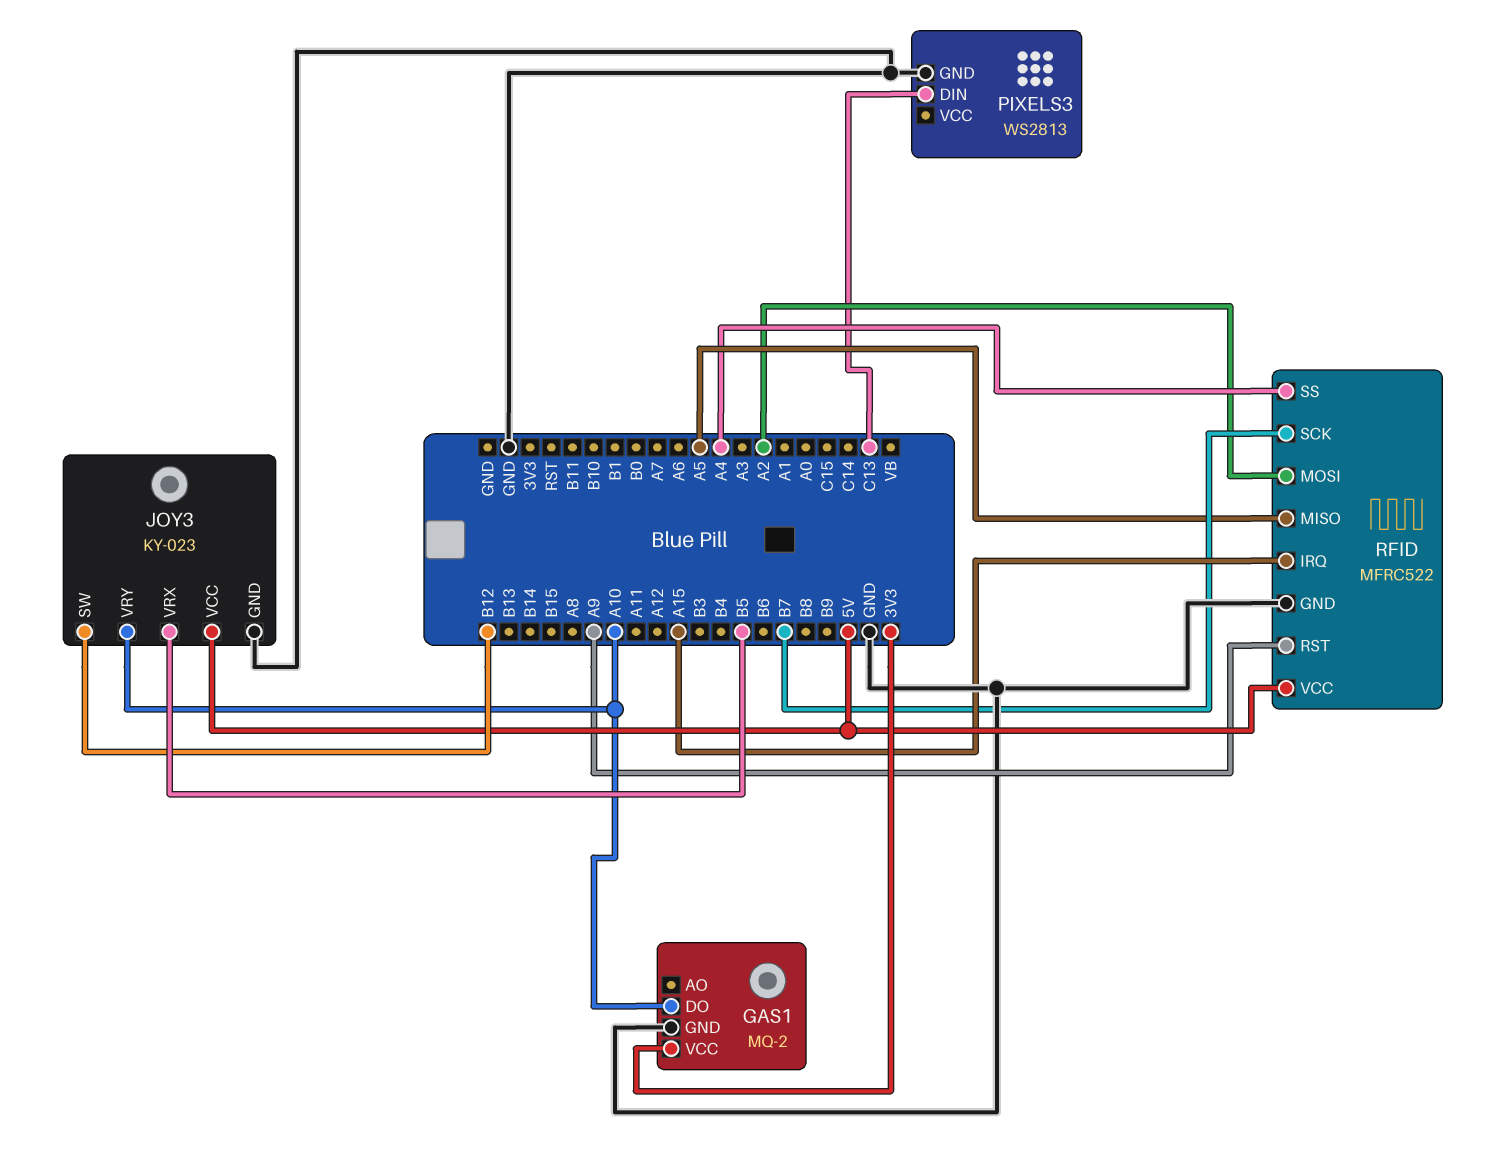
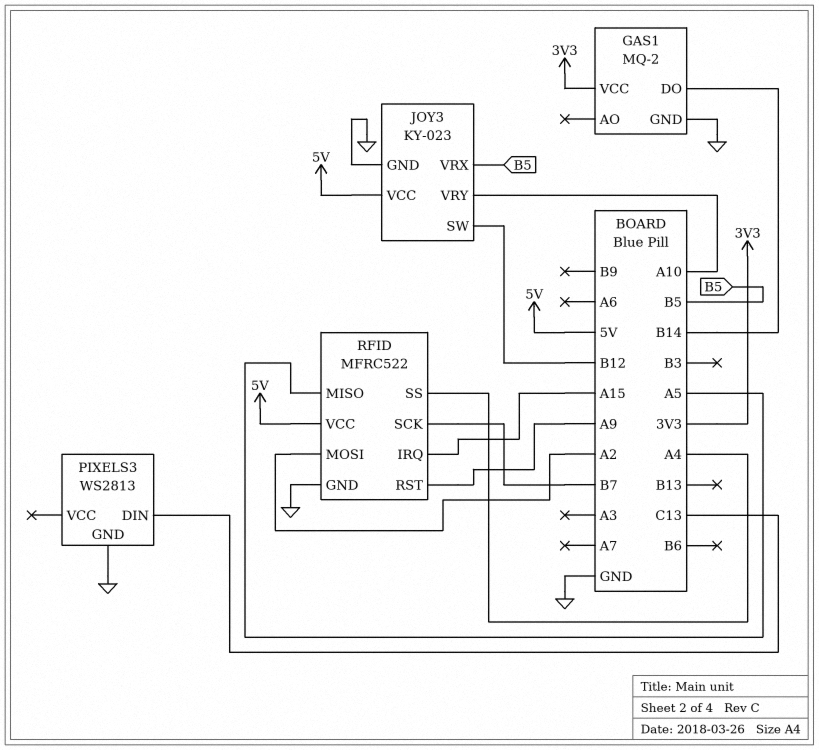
GAS1 pin DO: A10 -> B14

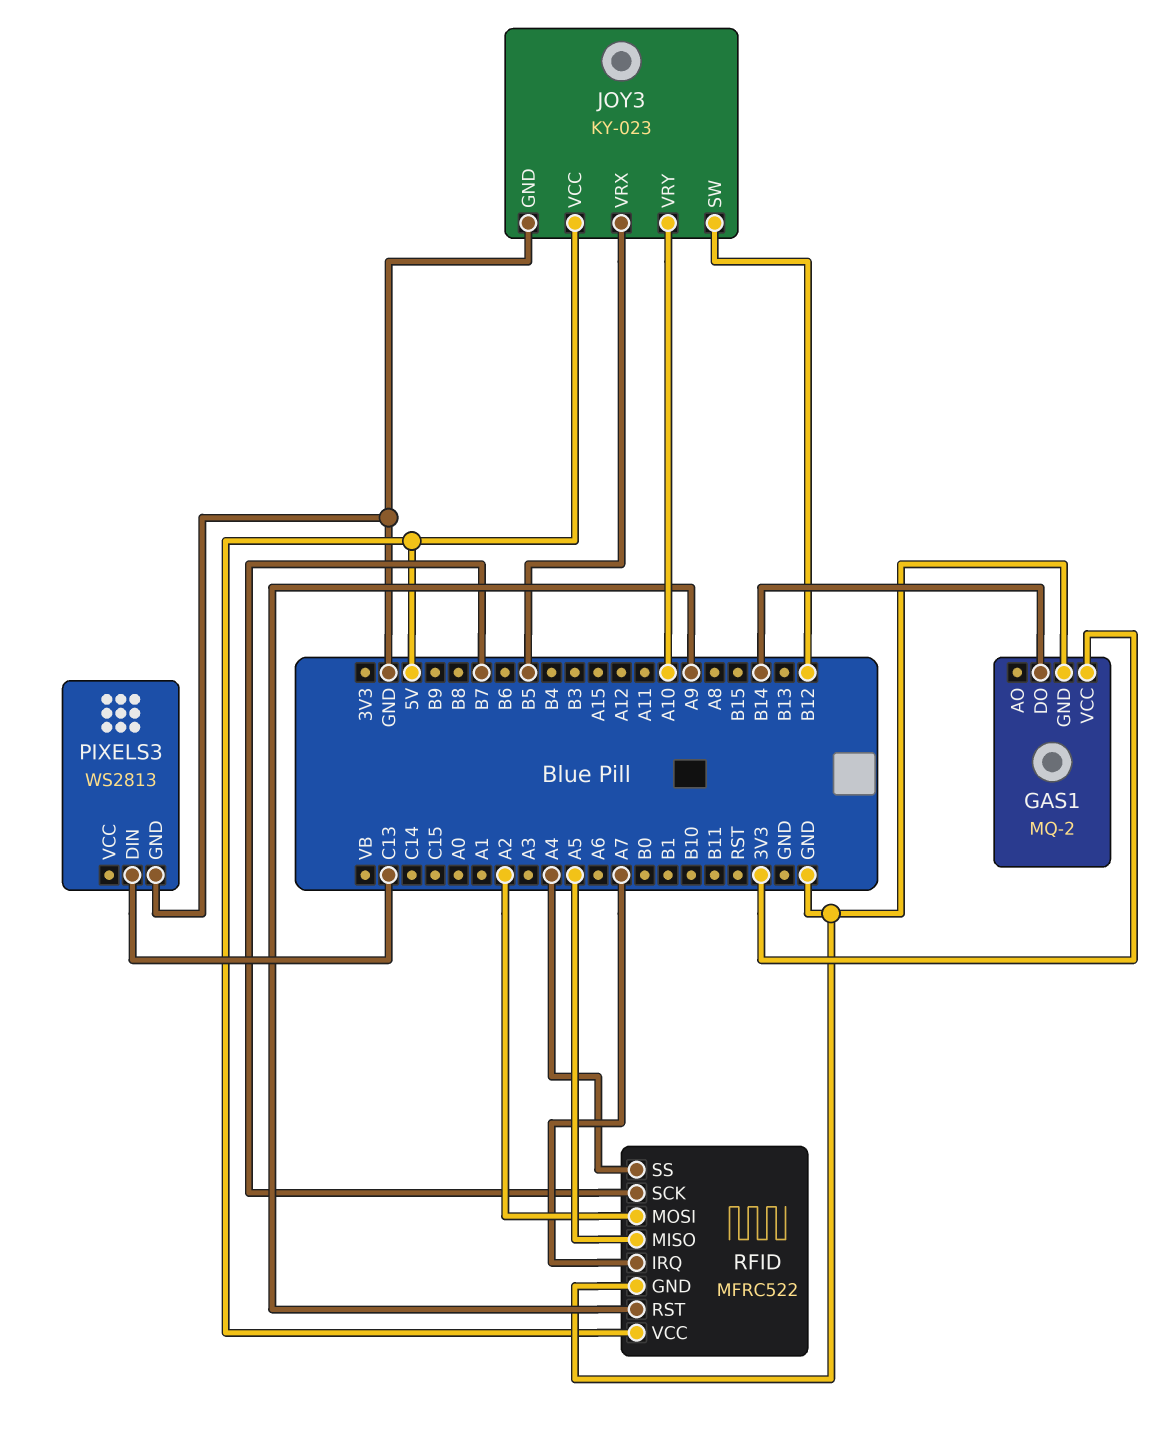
RFID pin IRQ: A15 -> A7

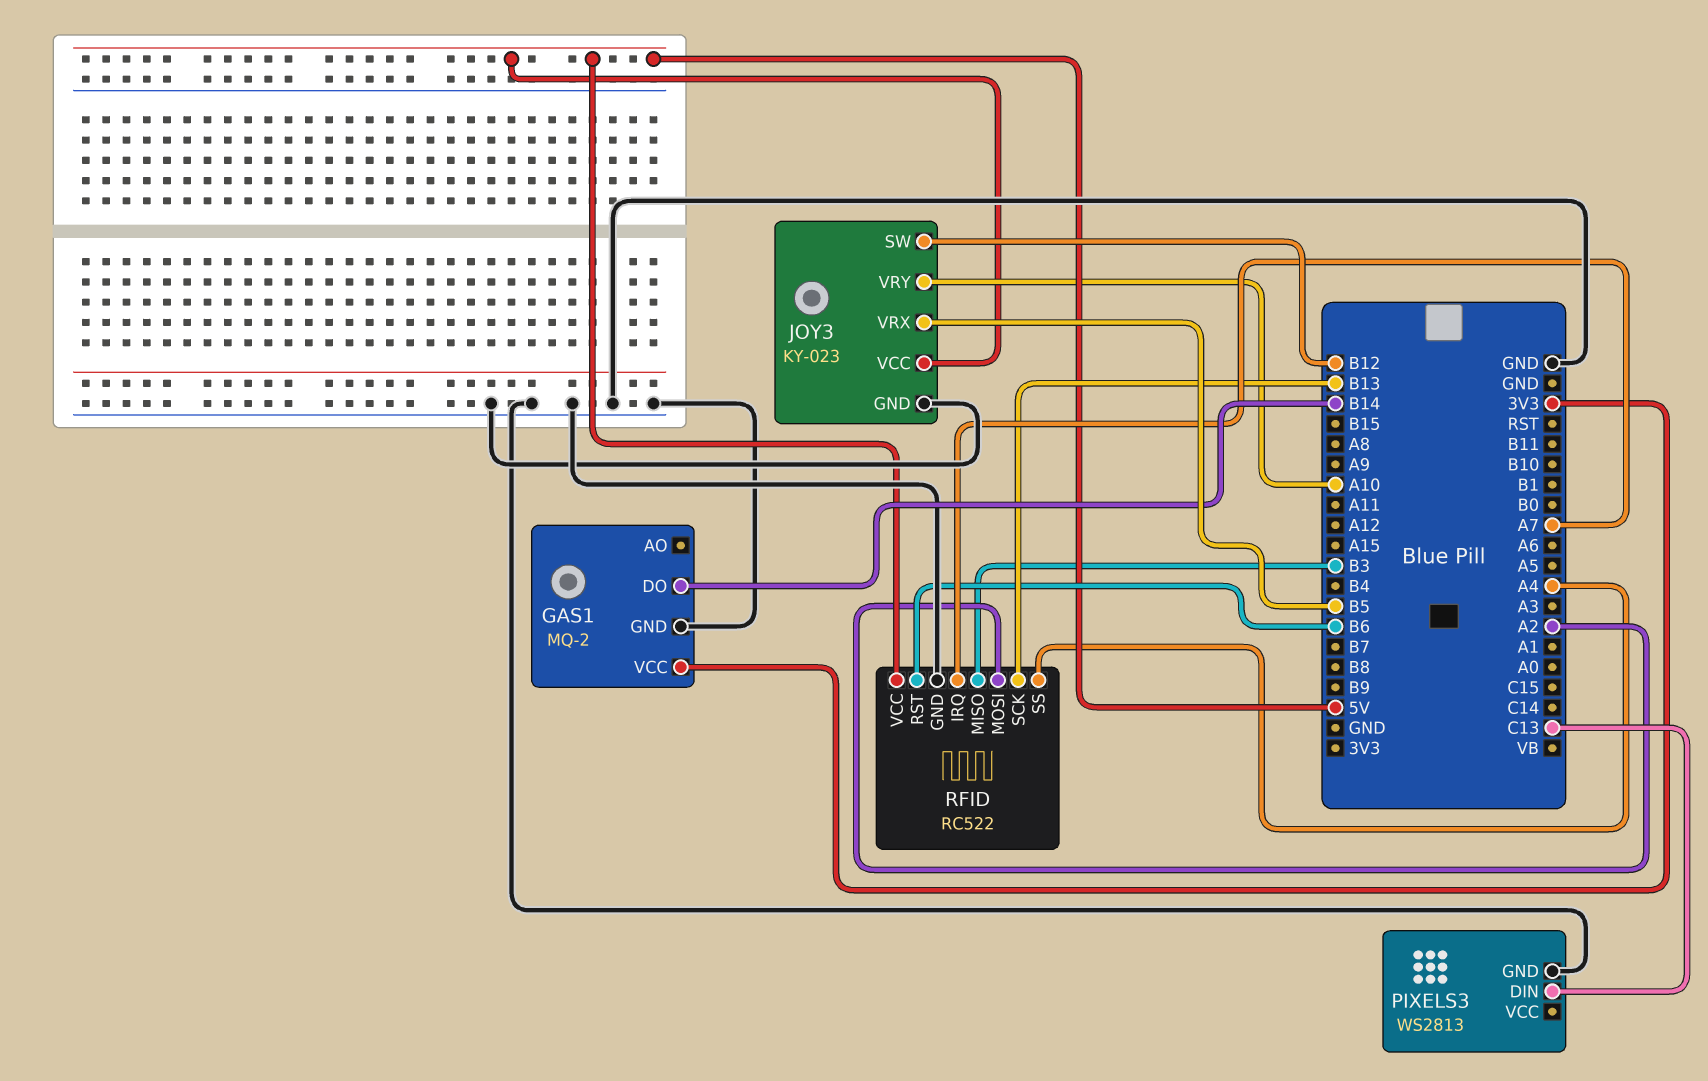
RFID: MFRC522 -> RC522
RFID pin MISO: A5 -> B3
RFID pin RST: A9 -> B6
RFID pin SCK: B7 -> B13

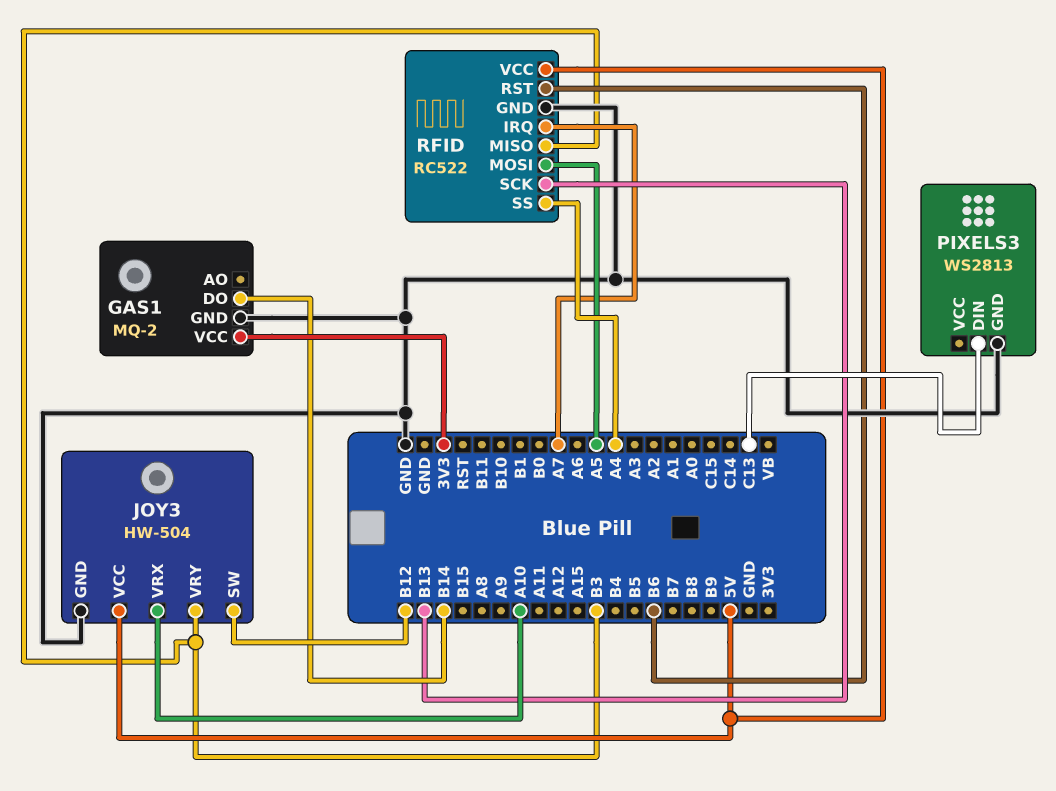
JOY3: KY-023 -> HW-504
JOY3 pin VRX: B5 -> A10
JOY3 pin VRY: A10 -> B3
RFID pin MOSI: A2 -> A5

